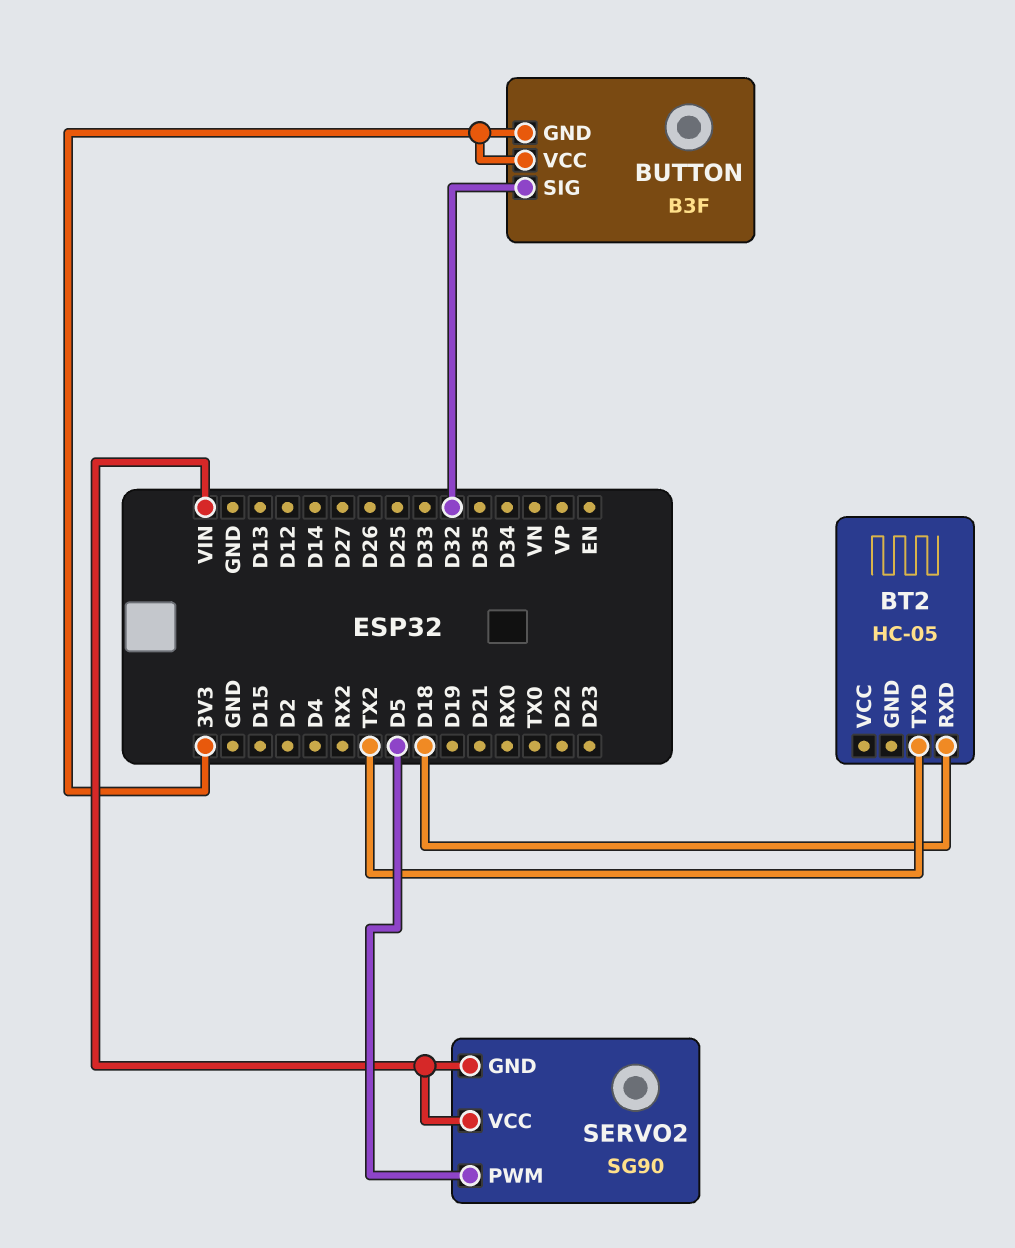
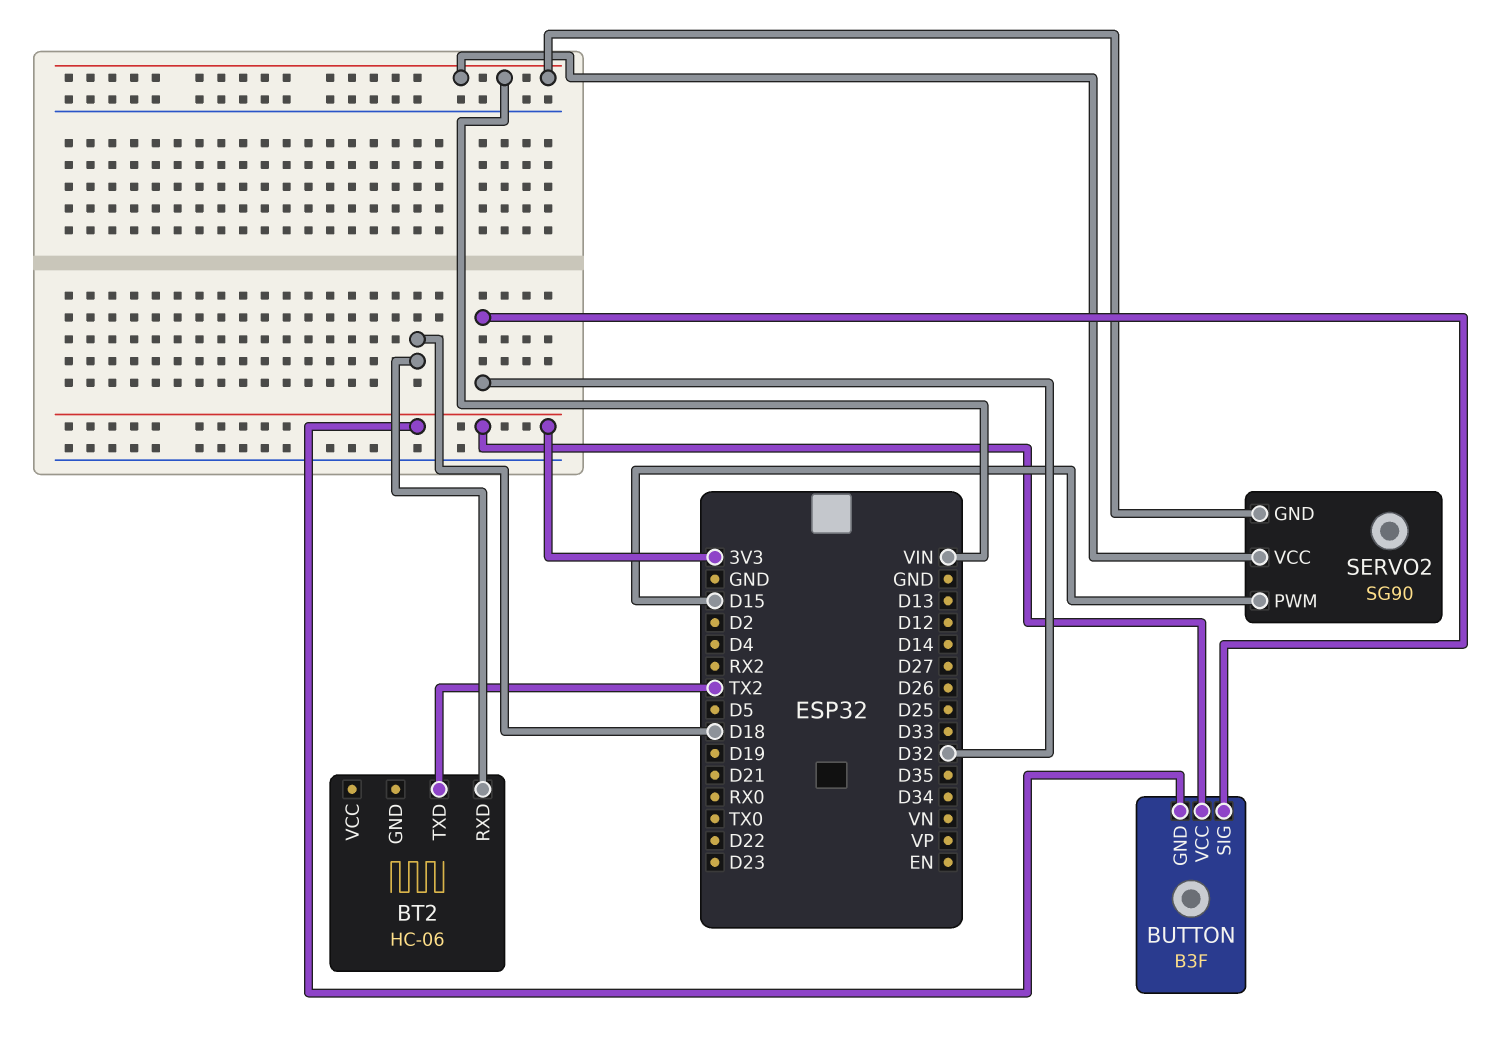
BT2: HC-05 -> HC-06
SERVO2 pin PWM: D5 -> D15

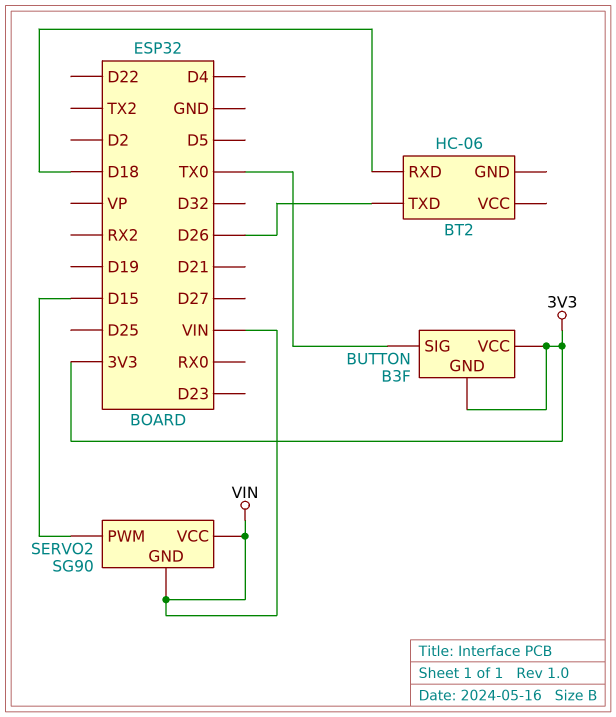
BT2 pin TXD: TX2 -> D26
BUTTON pin SIG: D32 -> TX0

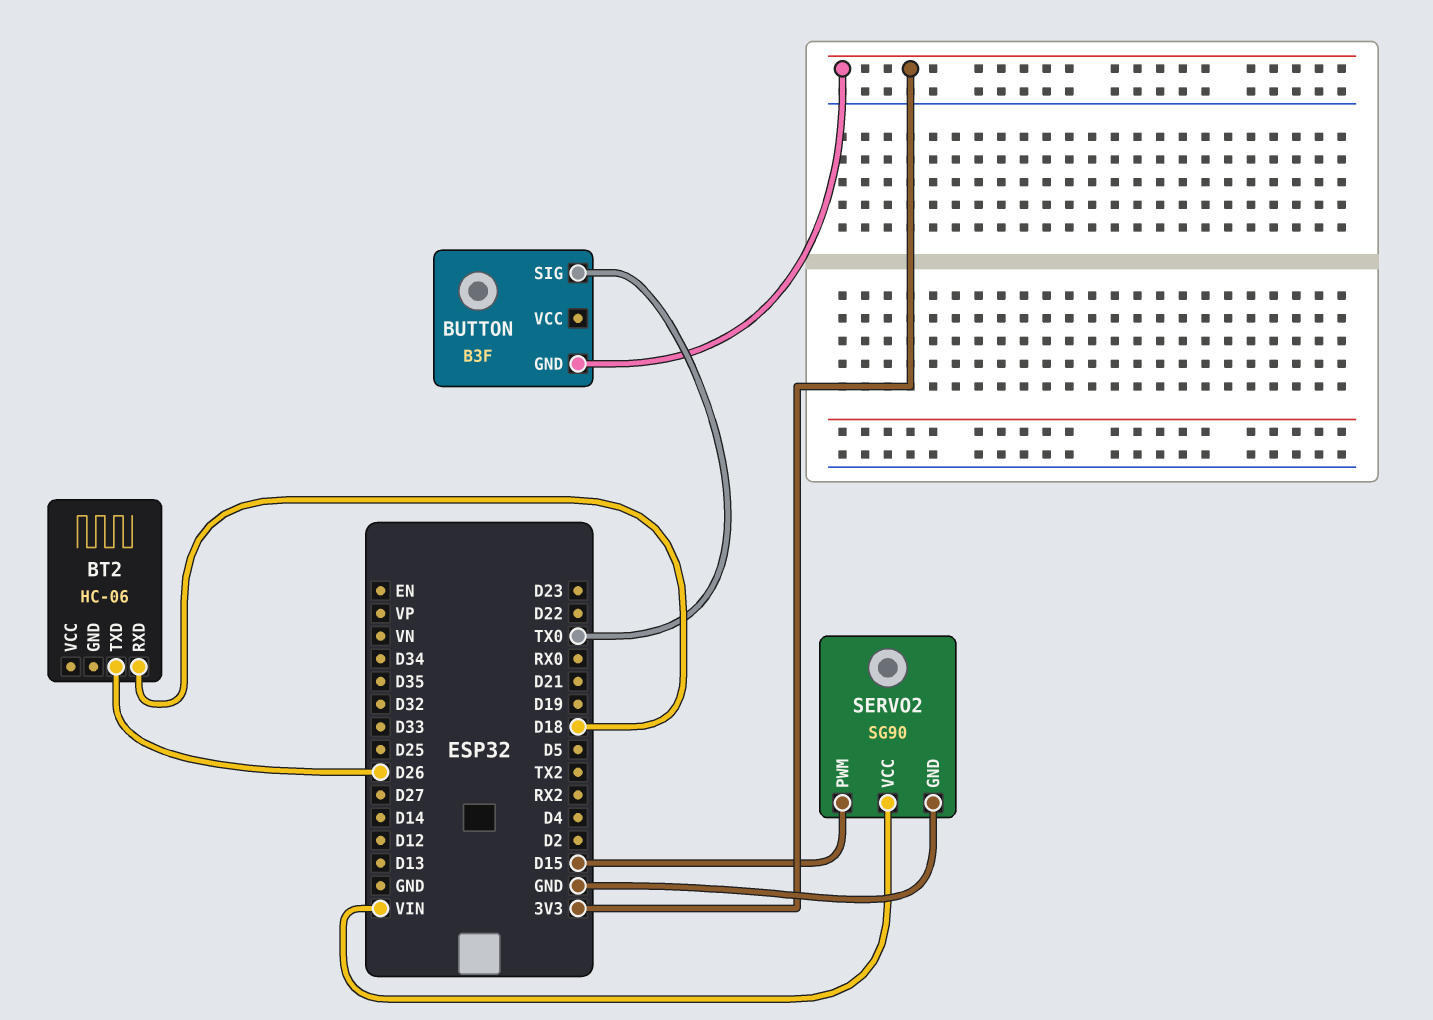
BUTTON pin VCC: 3V3 -> none
SERVO2 pin GND: VIN -> GND

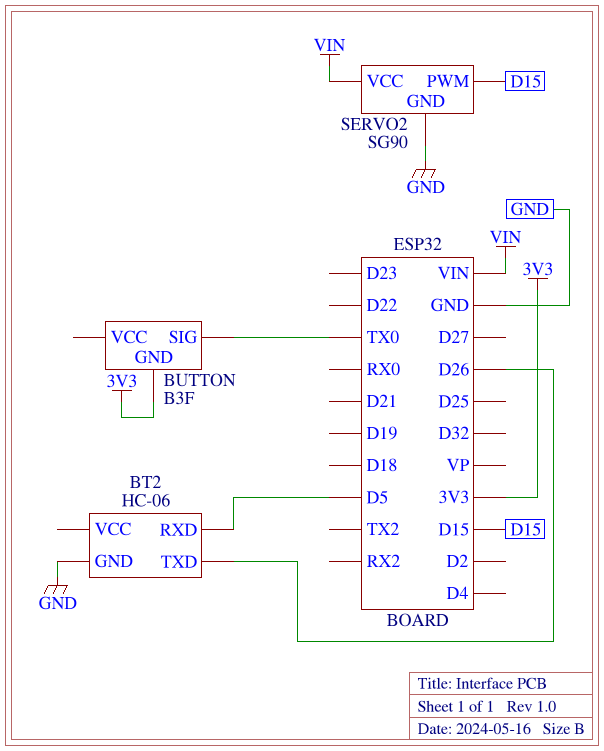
BT2 pin GND: none -> GND
BT2 pin RXD: D18 -> D5

